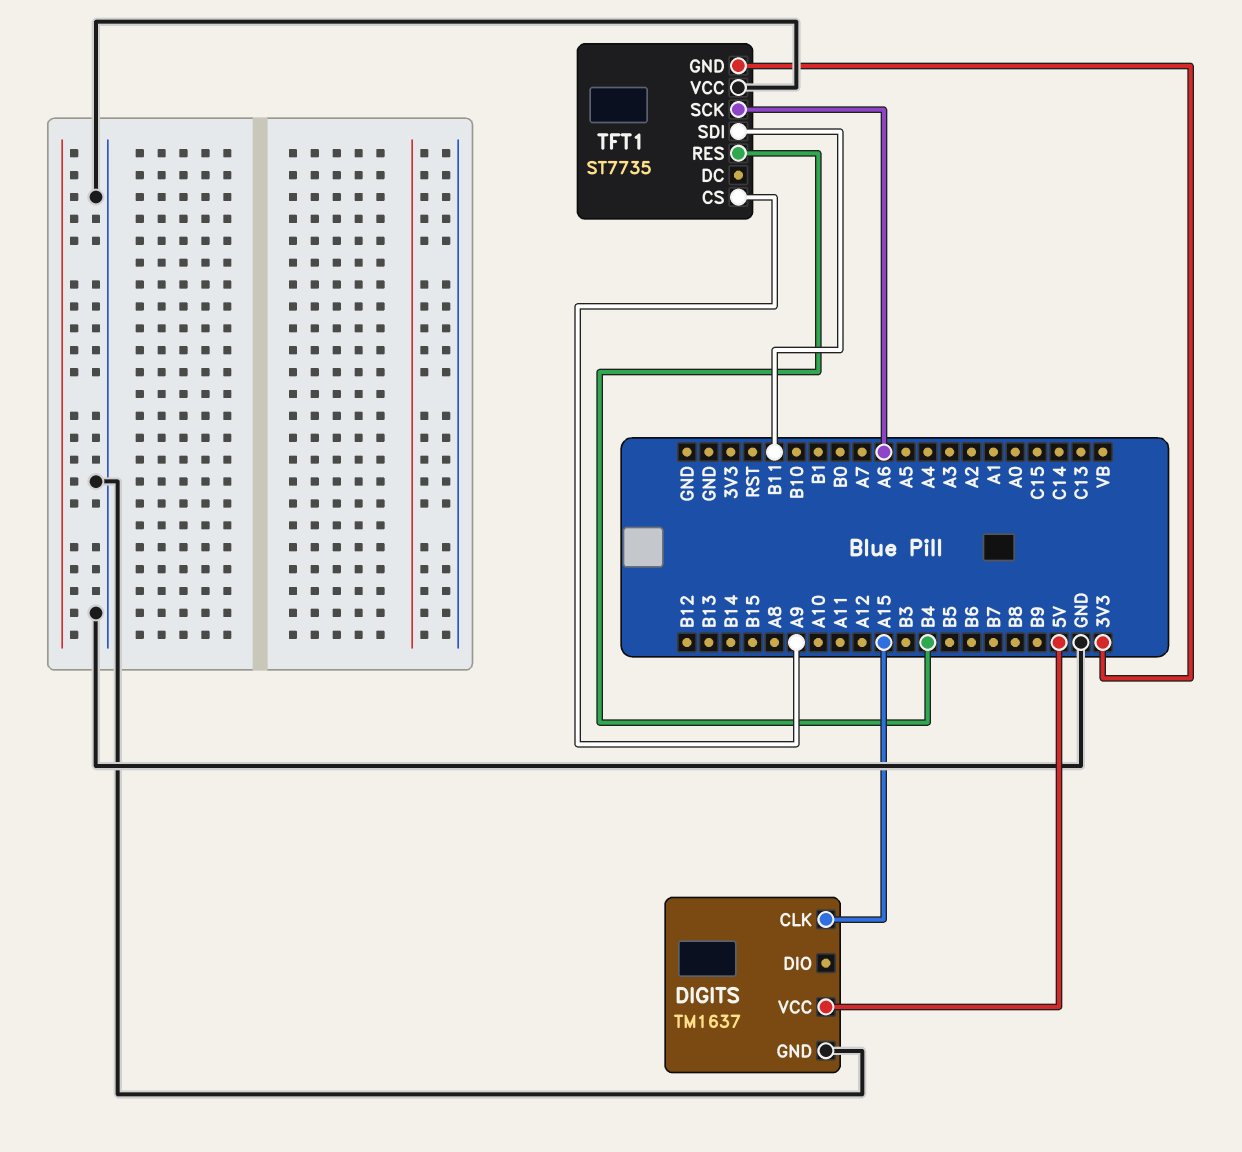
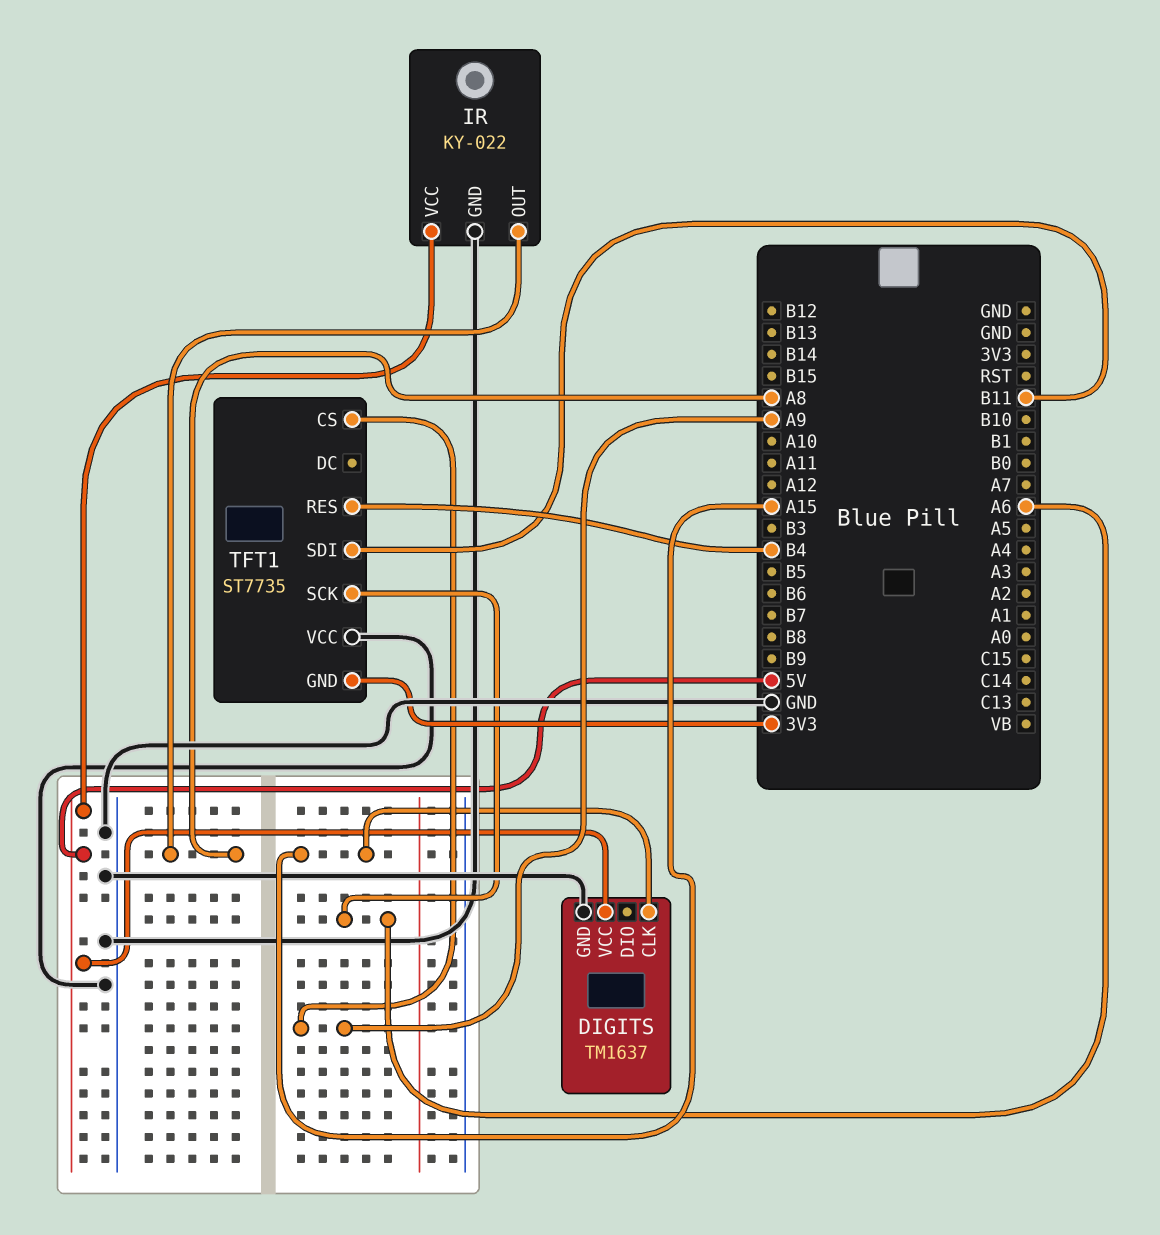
IR: none -> KY-022
IR pin GND: none -> GND
IR pin OUT: none -> A8
IR pin VCC: none -> 5V

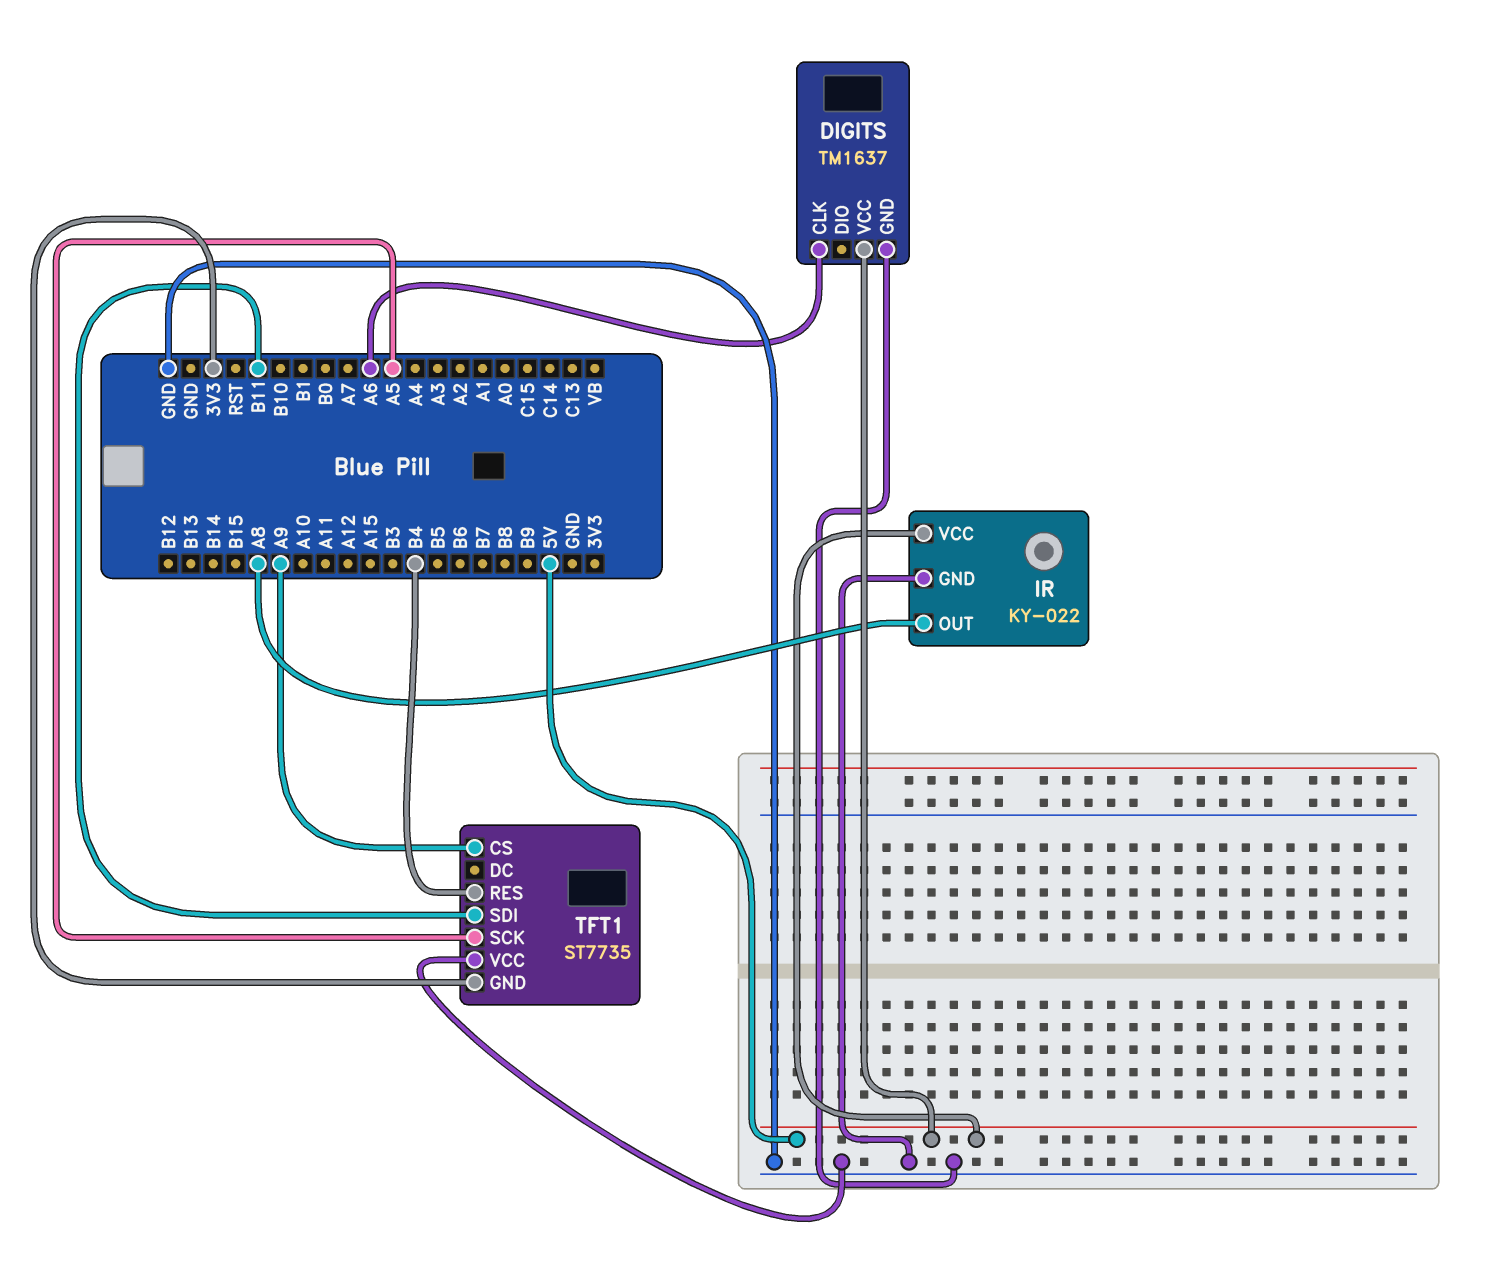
DIGITS pin CLK: A15 -> A6
TFT1 pin SCK: A6 -> A5

